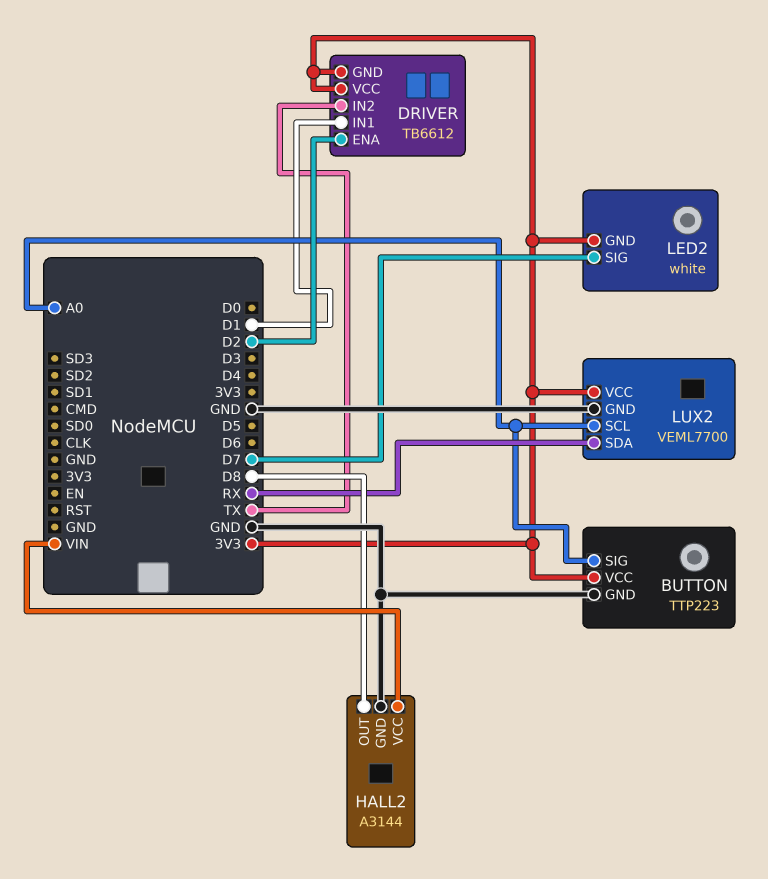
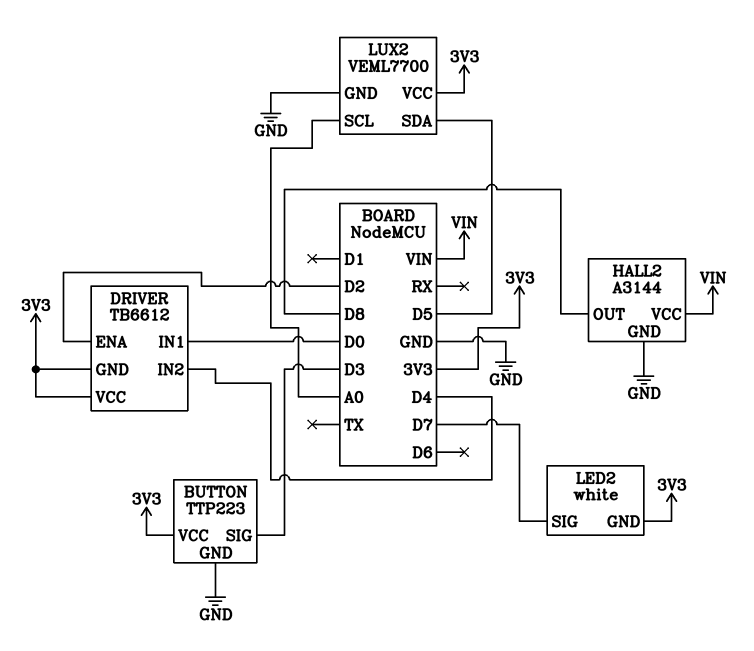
BUTTON pin SIG: A0 -> D3
DRIVER pin IN1: D1 -> D0
DRIVER pin IN2: TX -> D4
LUX2 pin SDA: RX -> D5

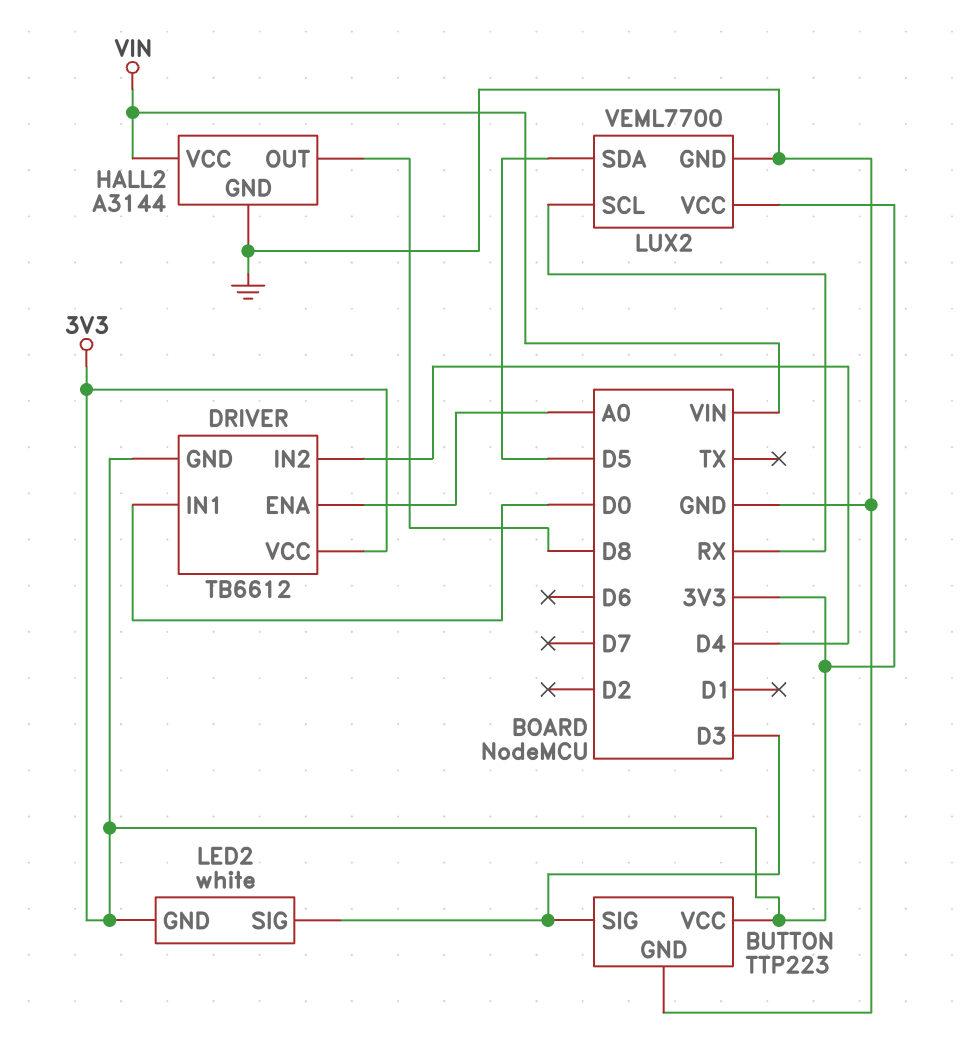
DRIVER pin ENA: D2 -> A0
LED2 pin SIG: D7 -> D3
LUX2 pin SCL: A0 -> RX

